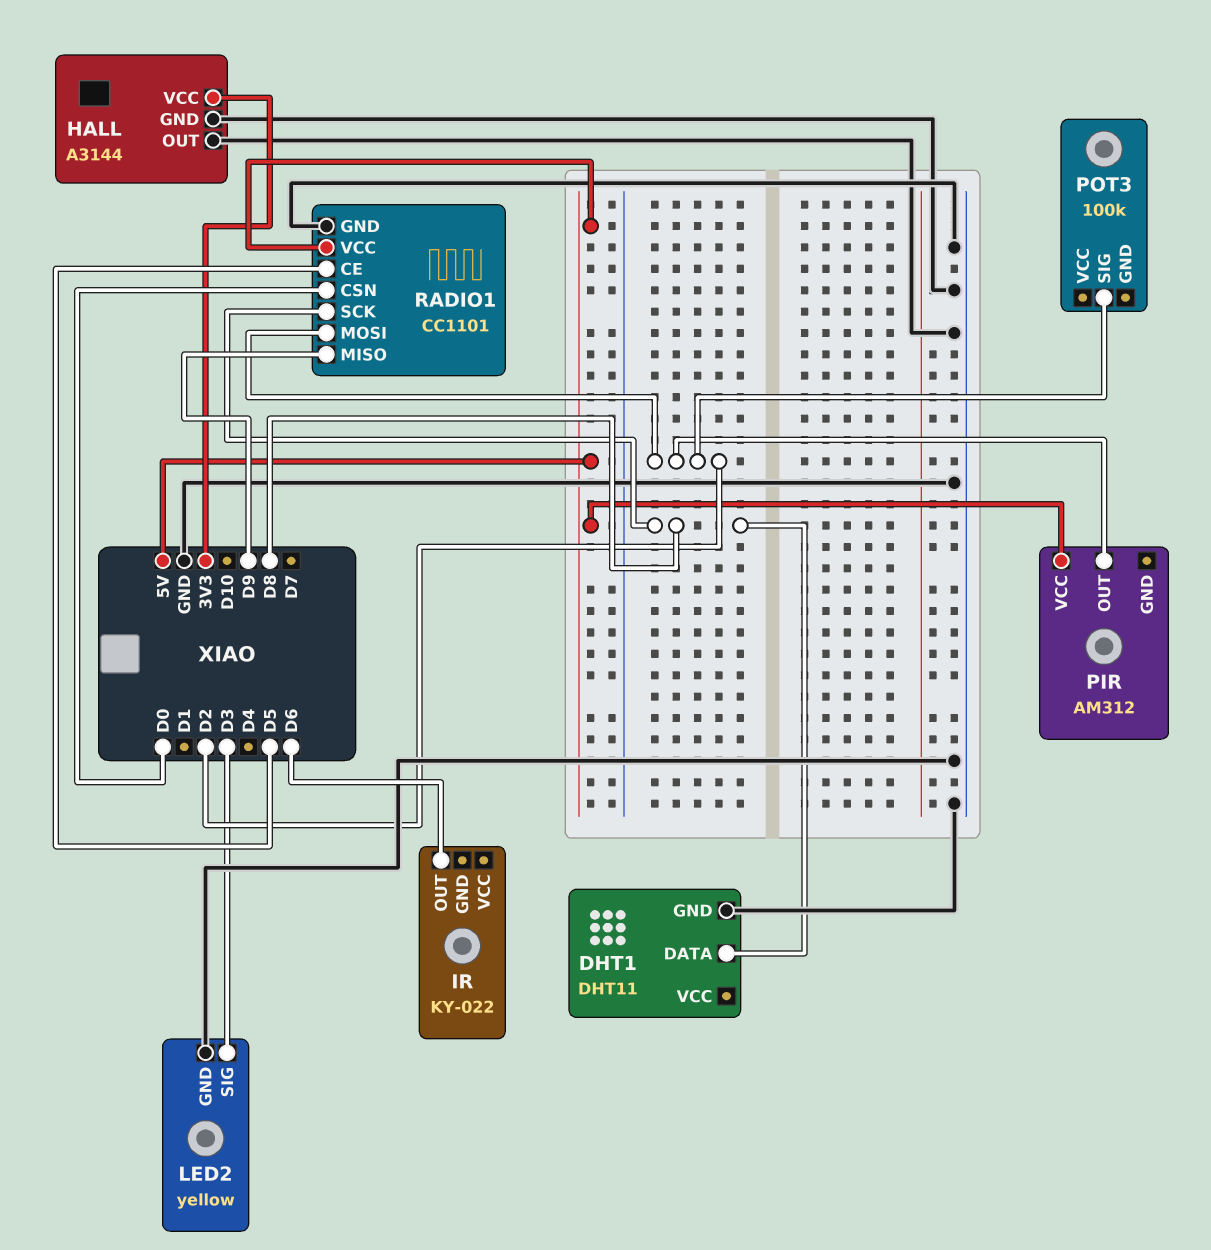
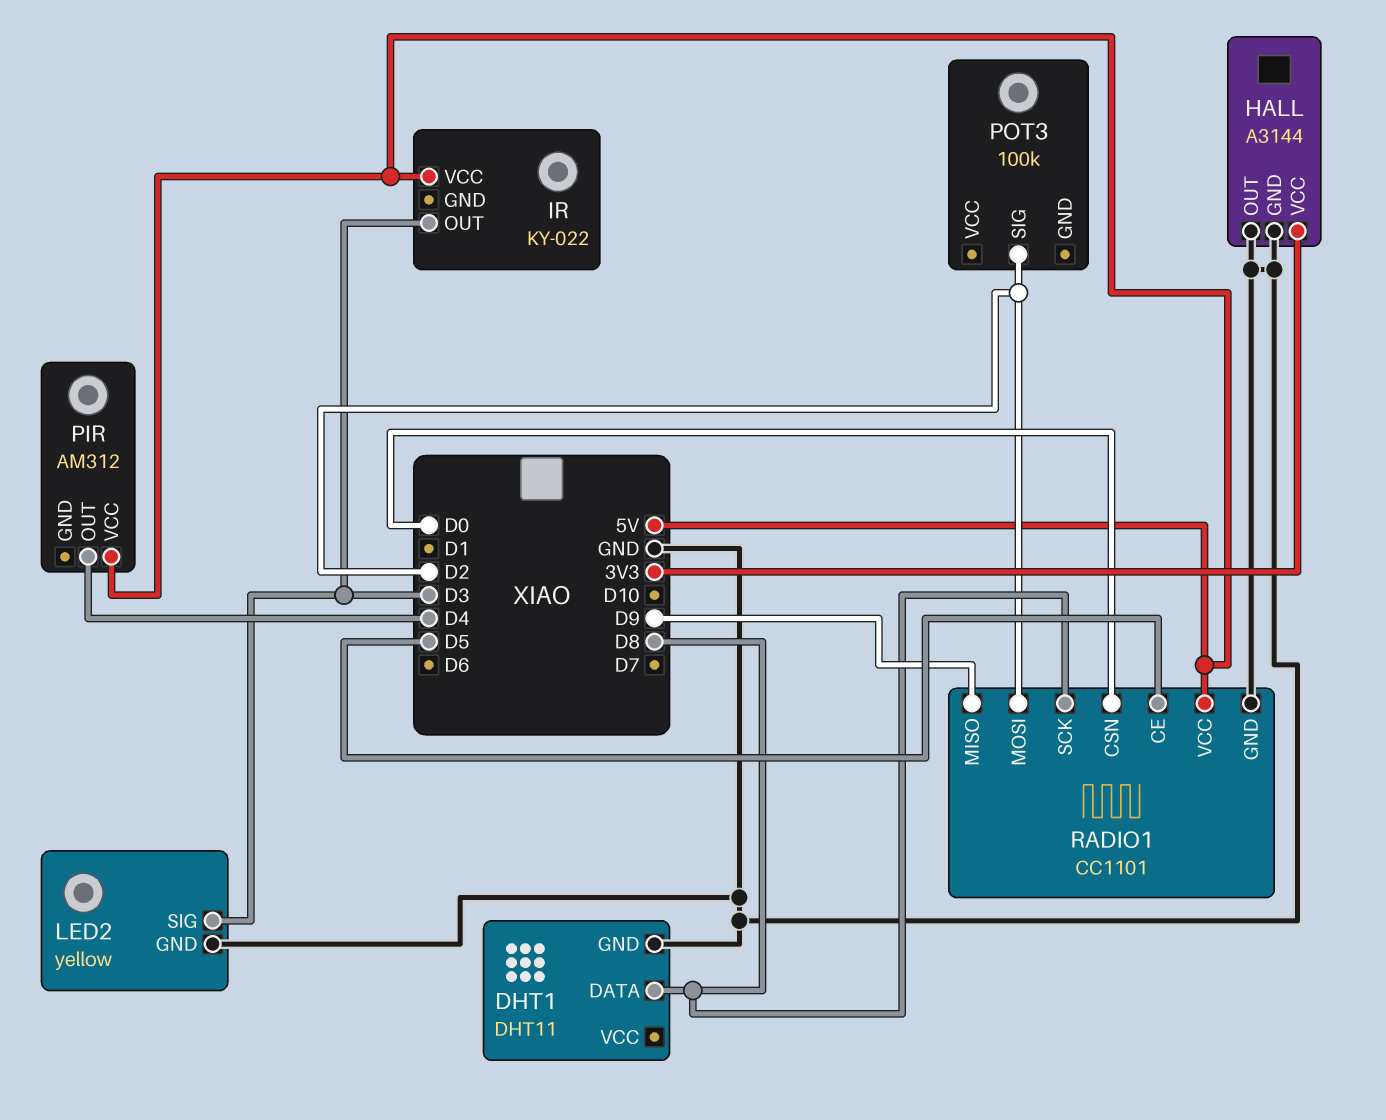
IR pin OUT: D6 -> D3
IR pin VCC: none -> 5V
PIR pin OUT: D2 -> D4

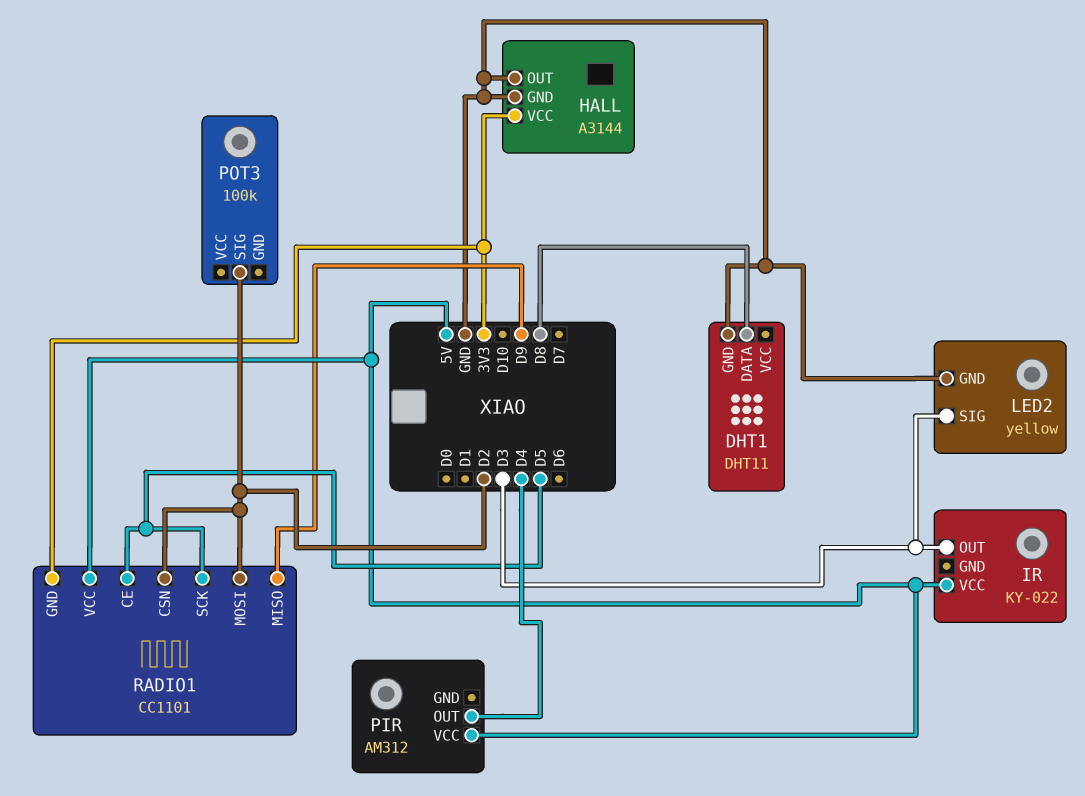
RADIO1 pin CSN: D0 -> D2
RADIO1 pin GND: GND -> 3V3
RADIO1 pin SCK: D8 -> D5

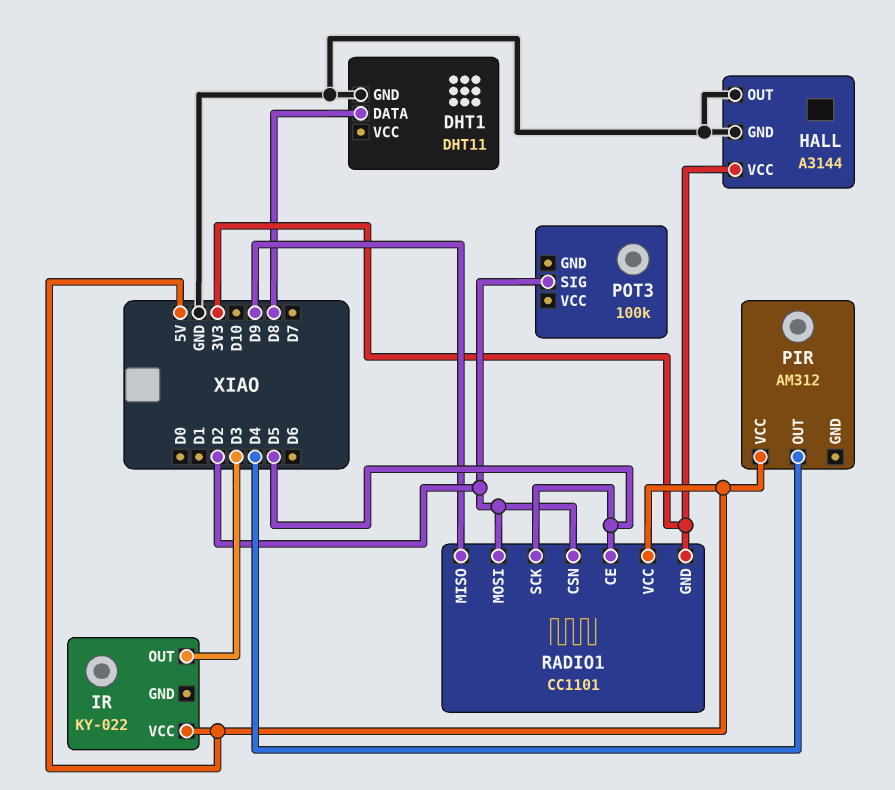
LED2: yellow -> none
LED2 pin GND: GND -> none
LED2 pin SIG: D3 -> none

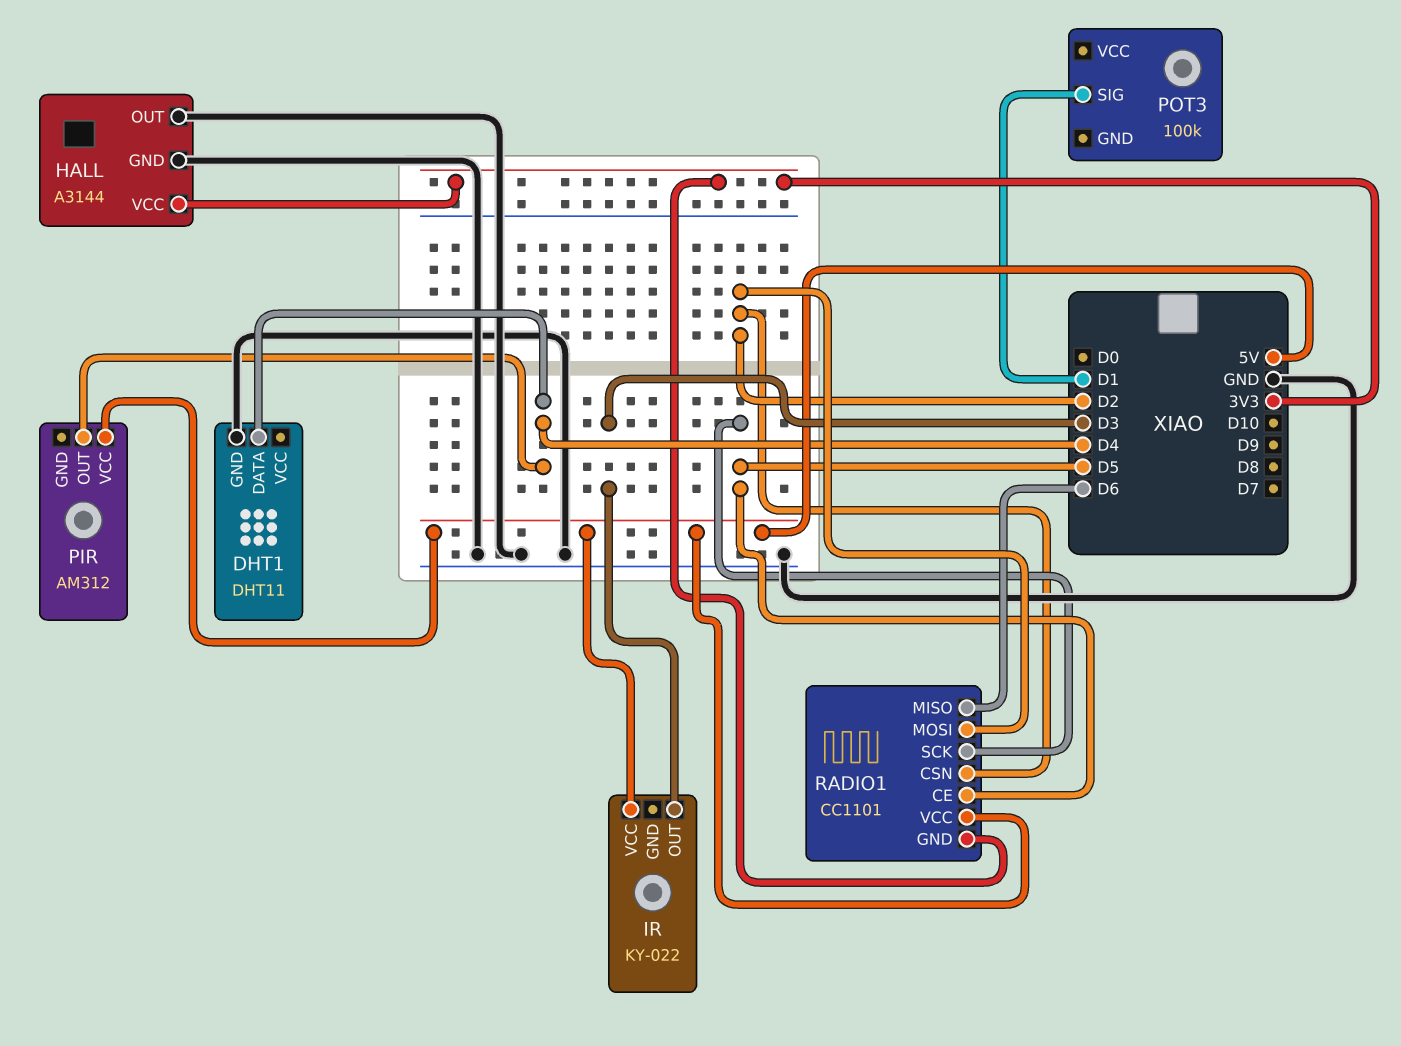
DHT1 pin DATA: D8 -> D4
POT3 pin SIG: D2 -> D1
RADIO1 pin MISO: D9 -> D6

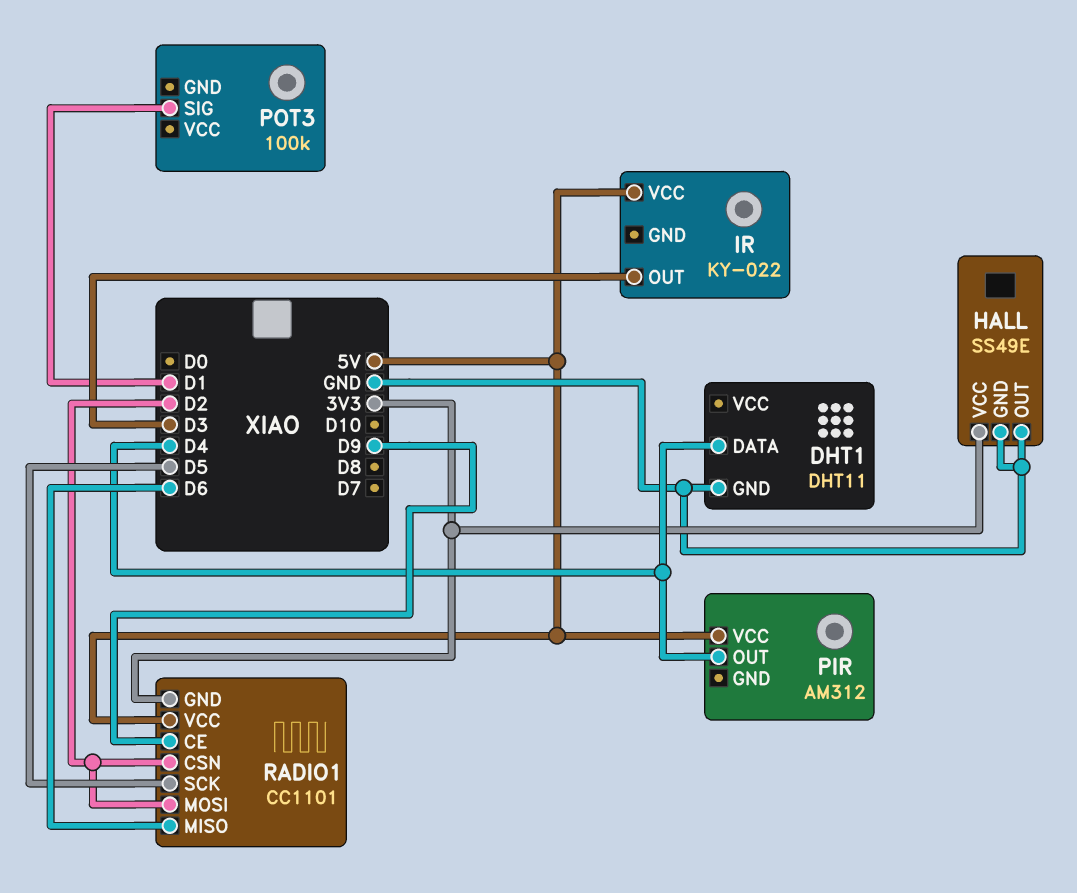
HALL: A3144 -> SS49E
RADIO1 pin CE: D5 -> D9

